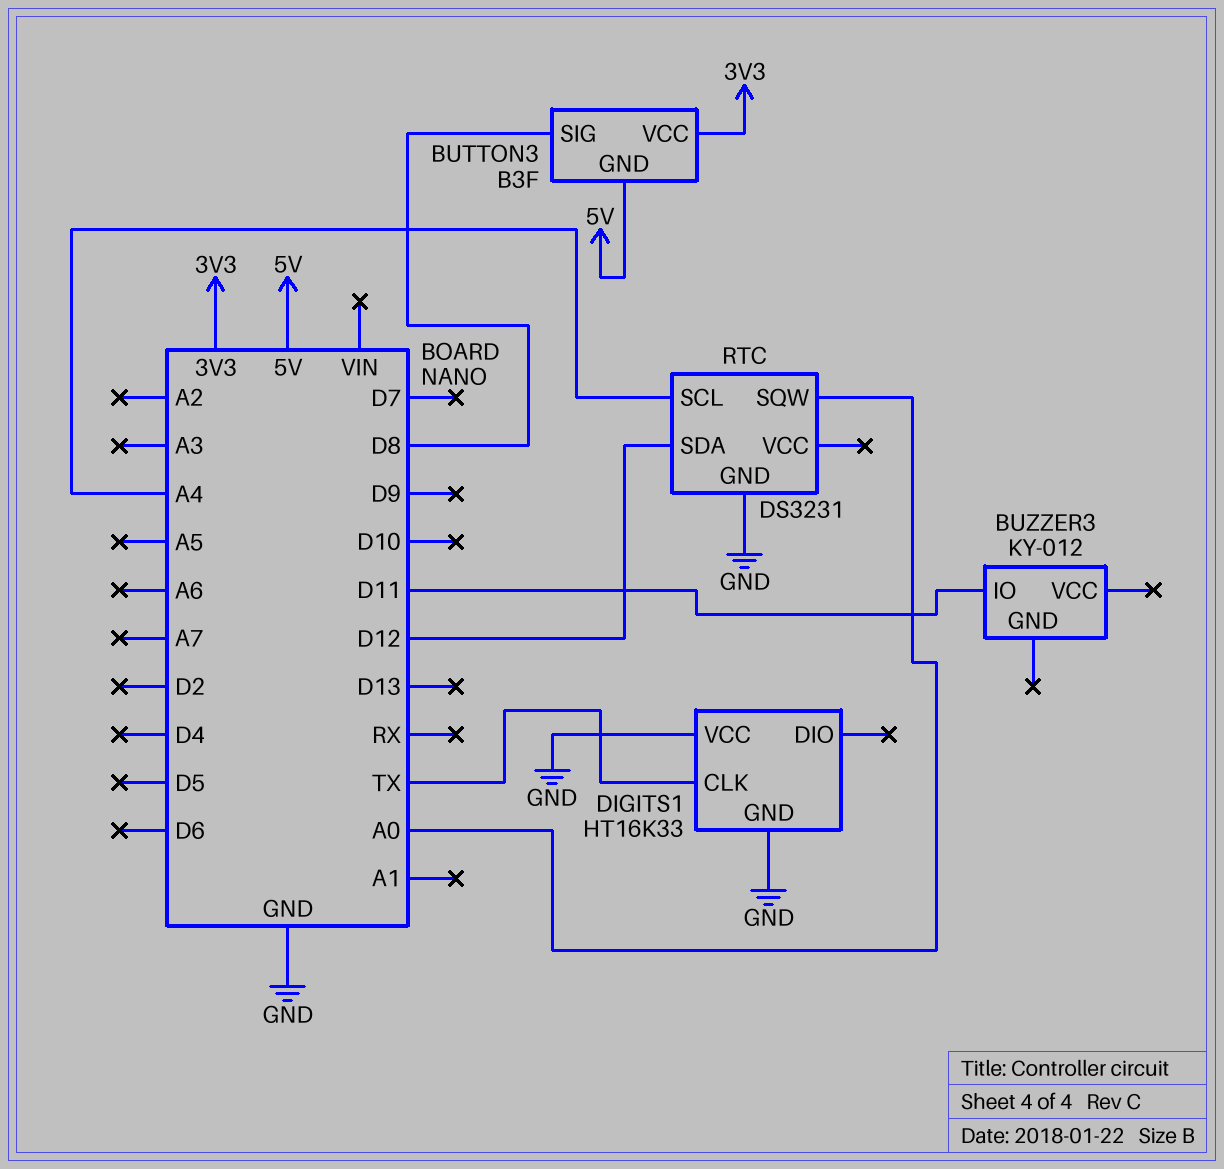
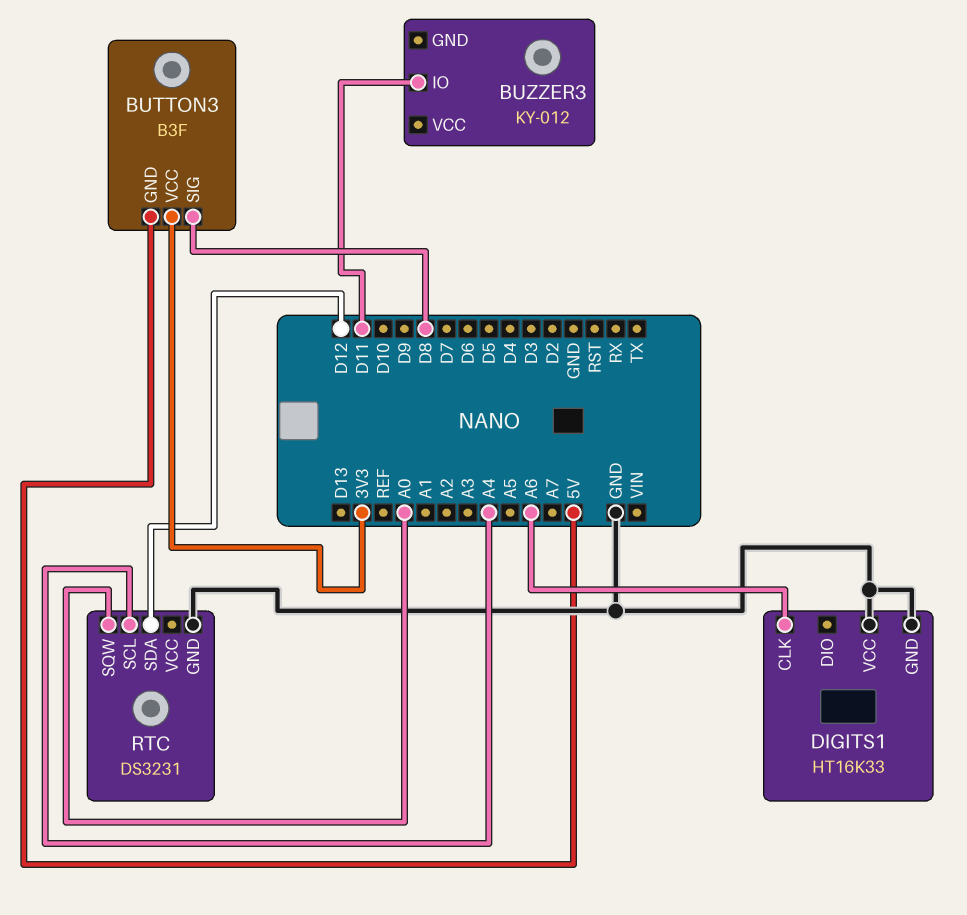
DIGITS1 pin CLK: TX -> A6

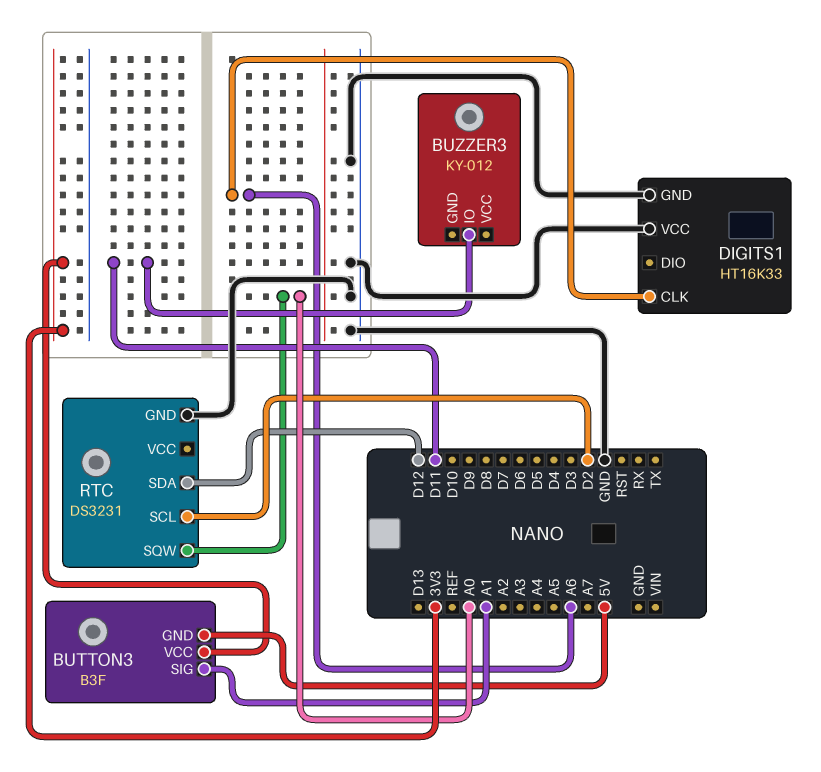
BUTTON3 pin SIG: D8 -> A1
RTC pin SCL: A4 -> D2

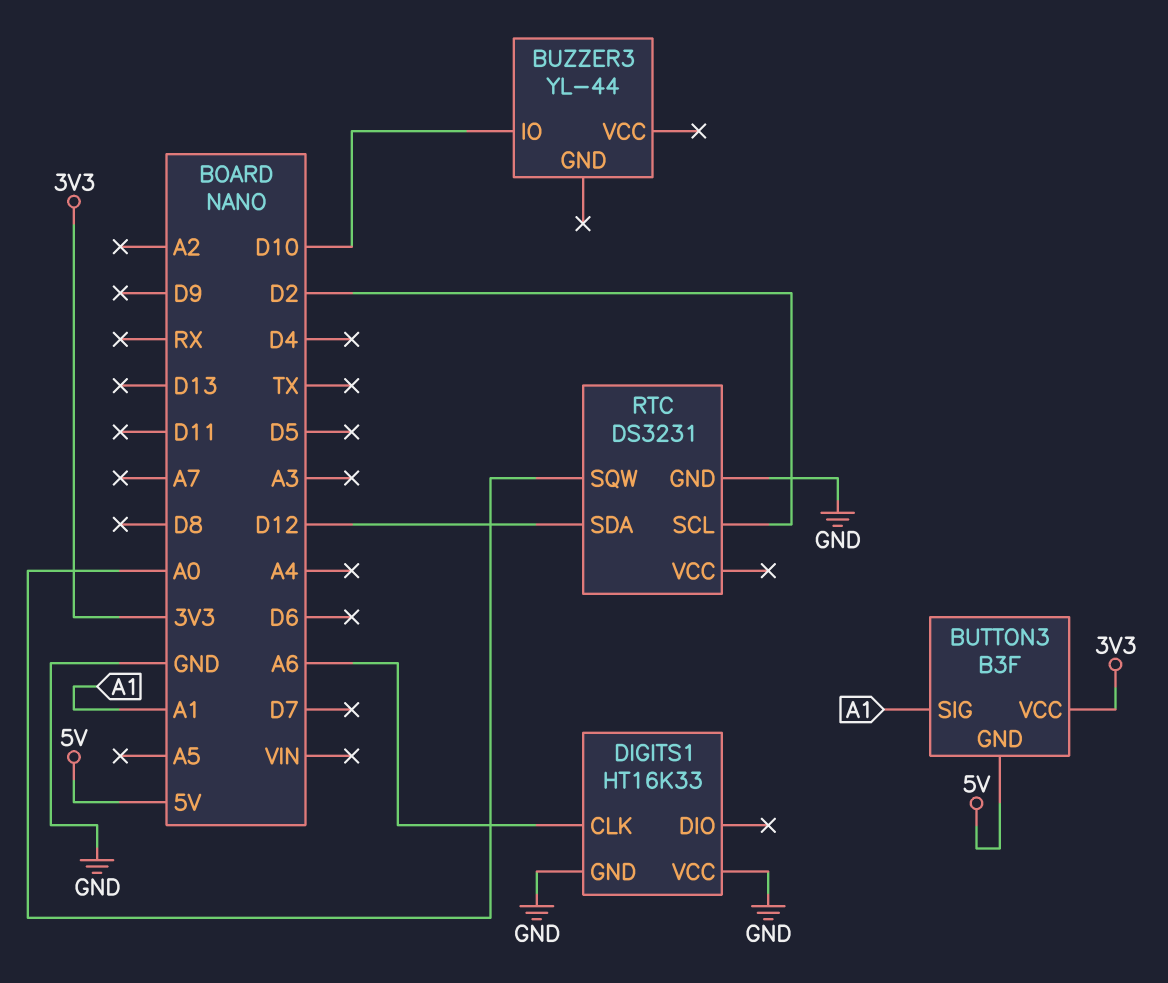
BUZZER3: KY-012 -> YL-44
BUZZER3 pin IO: D11 -> D10

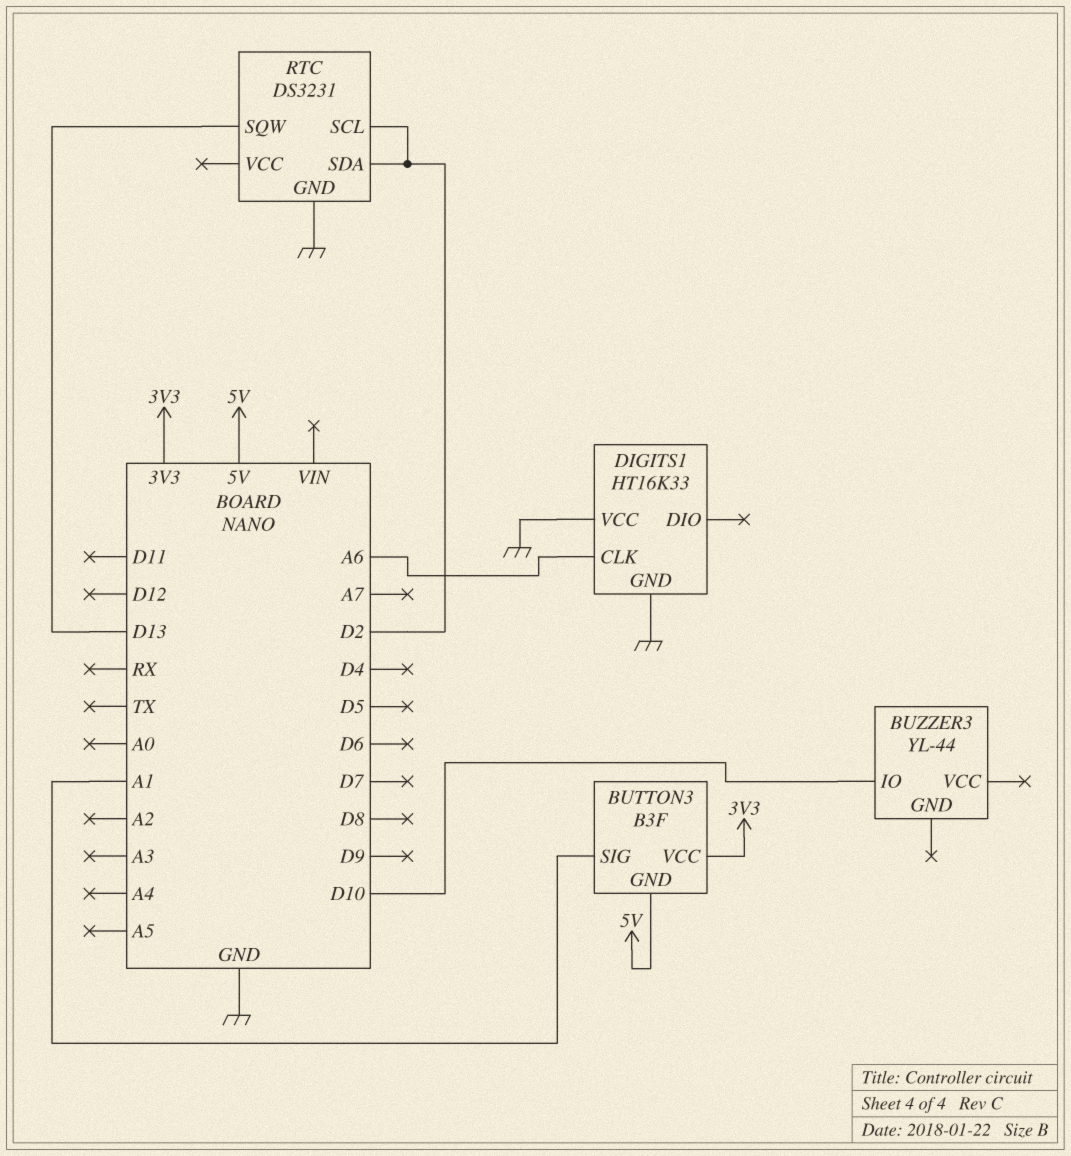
RTC pin SDA: D12 -> D2
RTC pin SQW: A0 -> D13

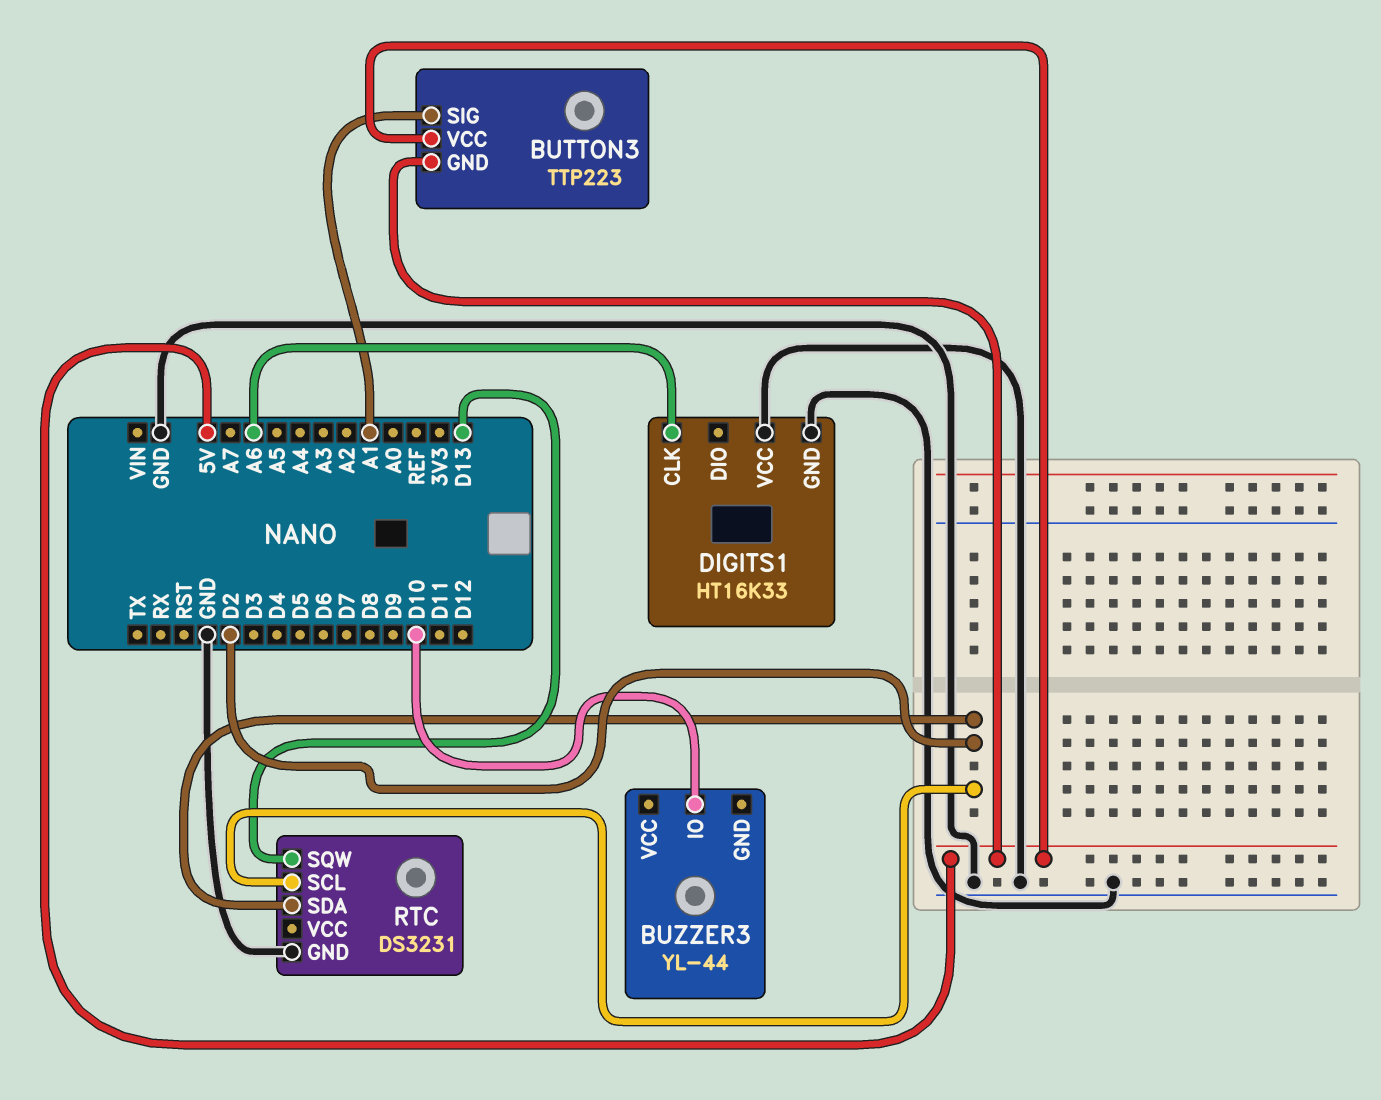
BUTTON3: B3F -> TTP223
BUTTON3 pin VCC: 3V3 -> 5V

